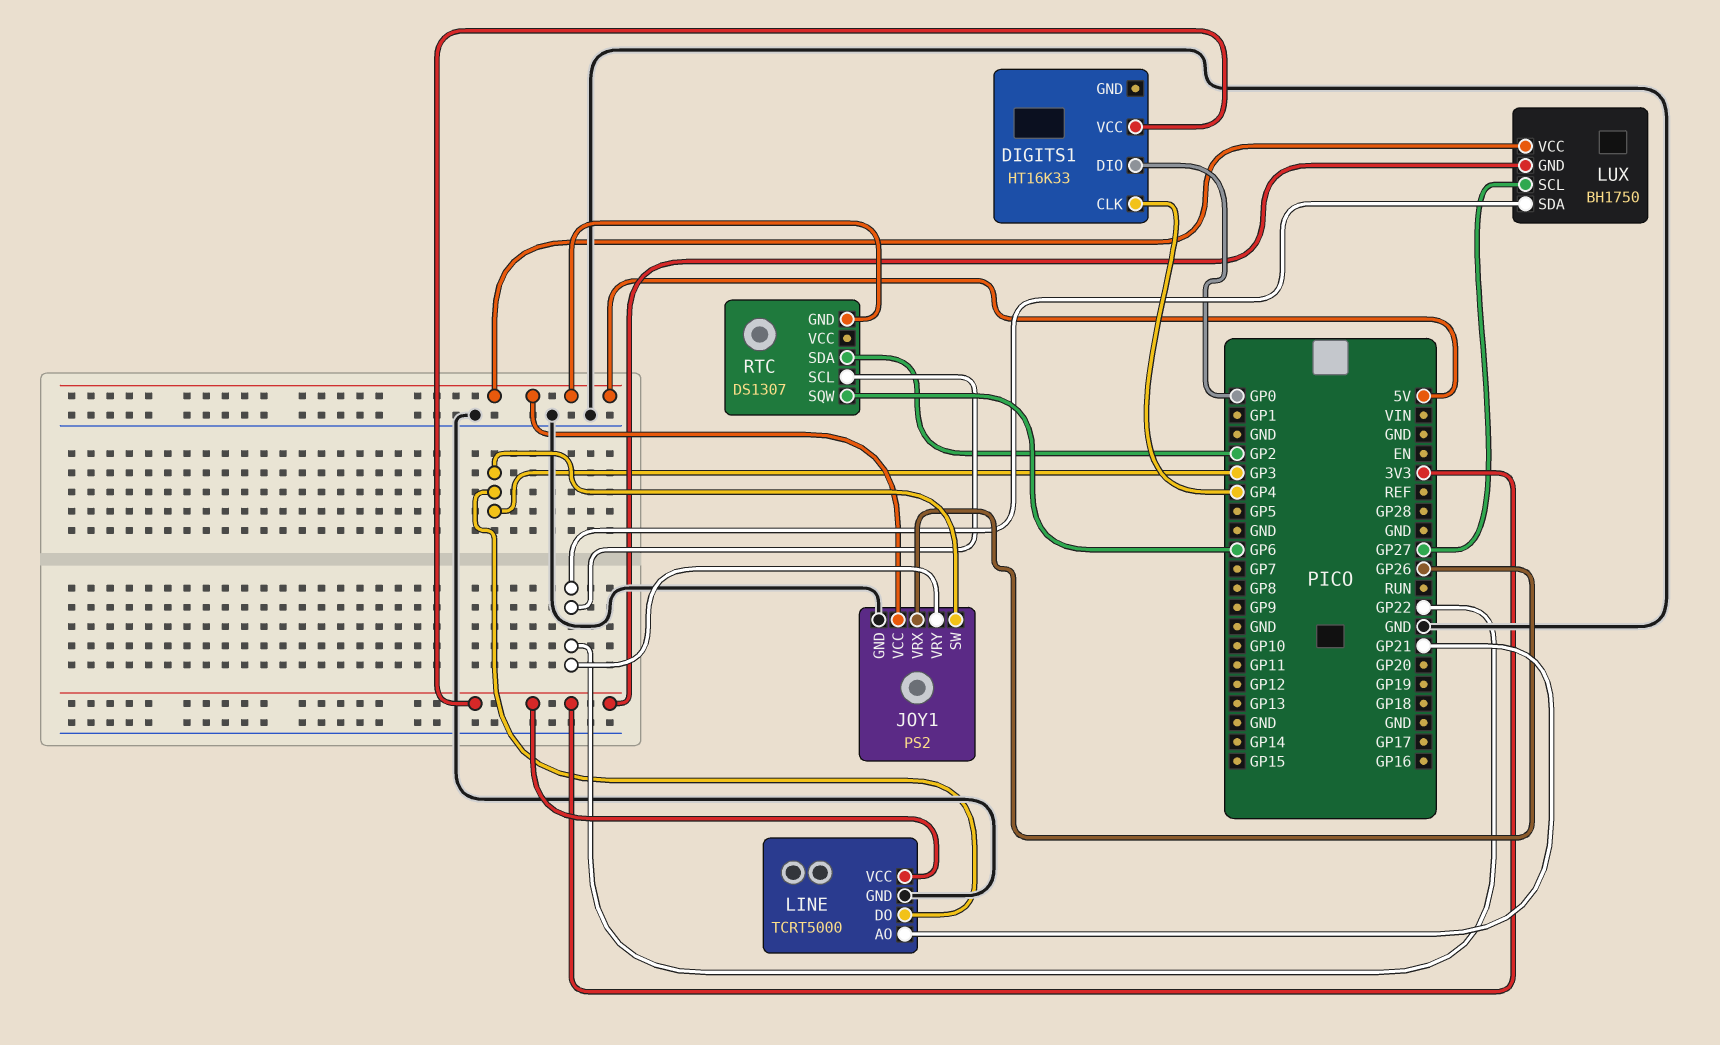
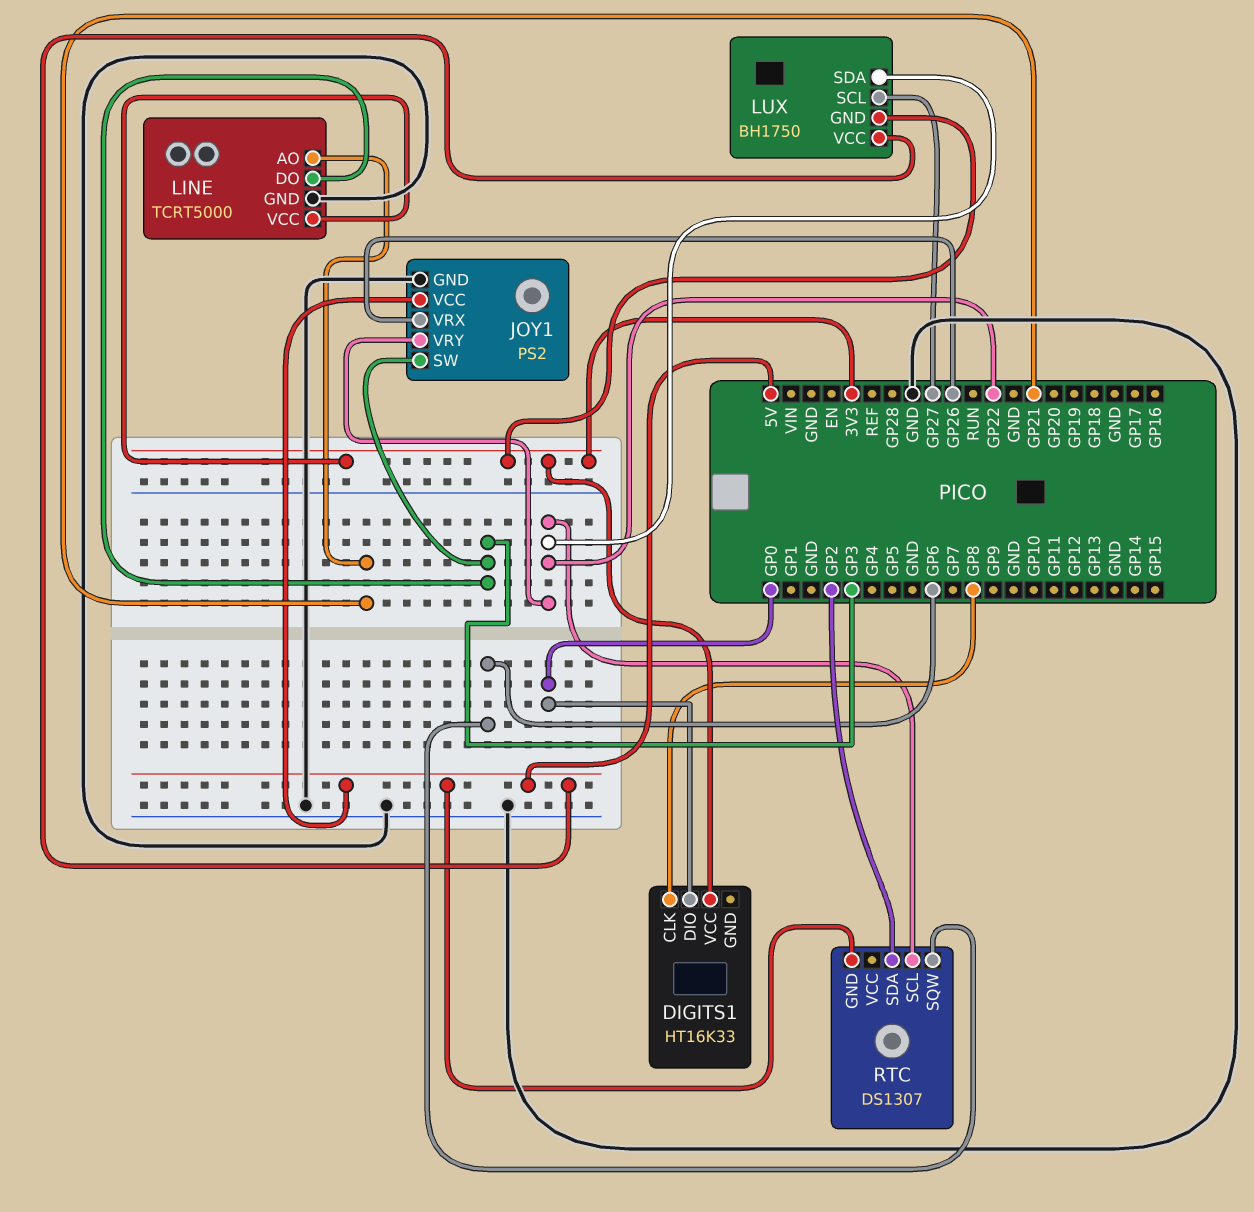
DIGITS1 pin CLK: GP4 -> GP8

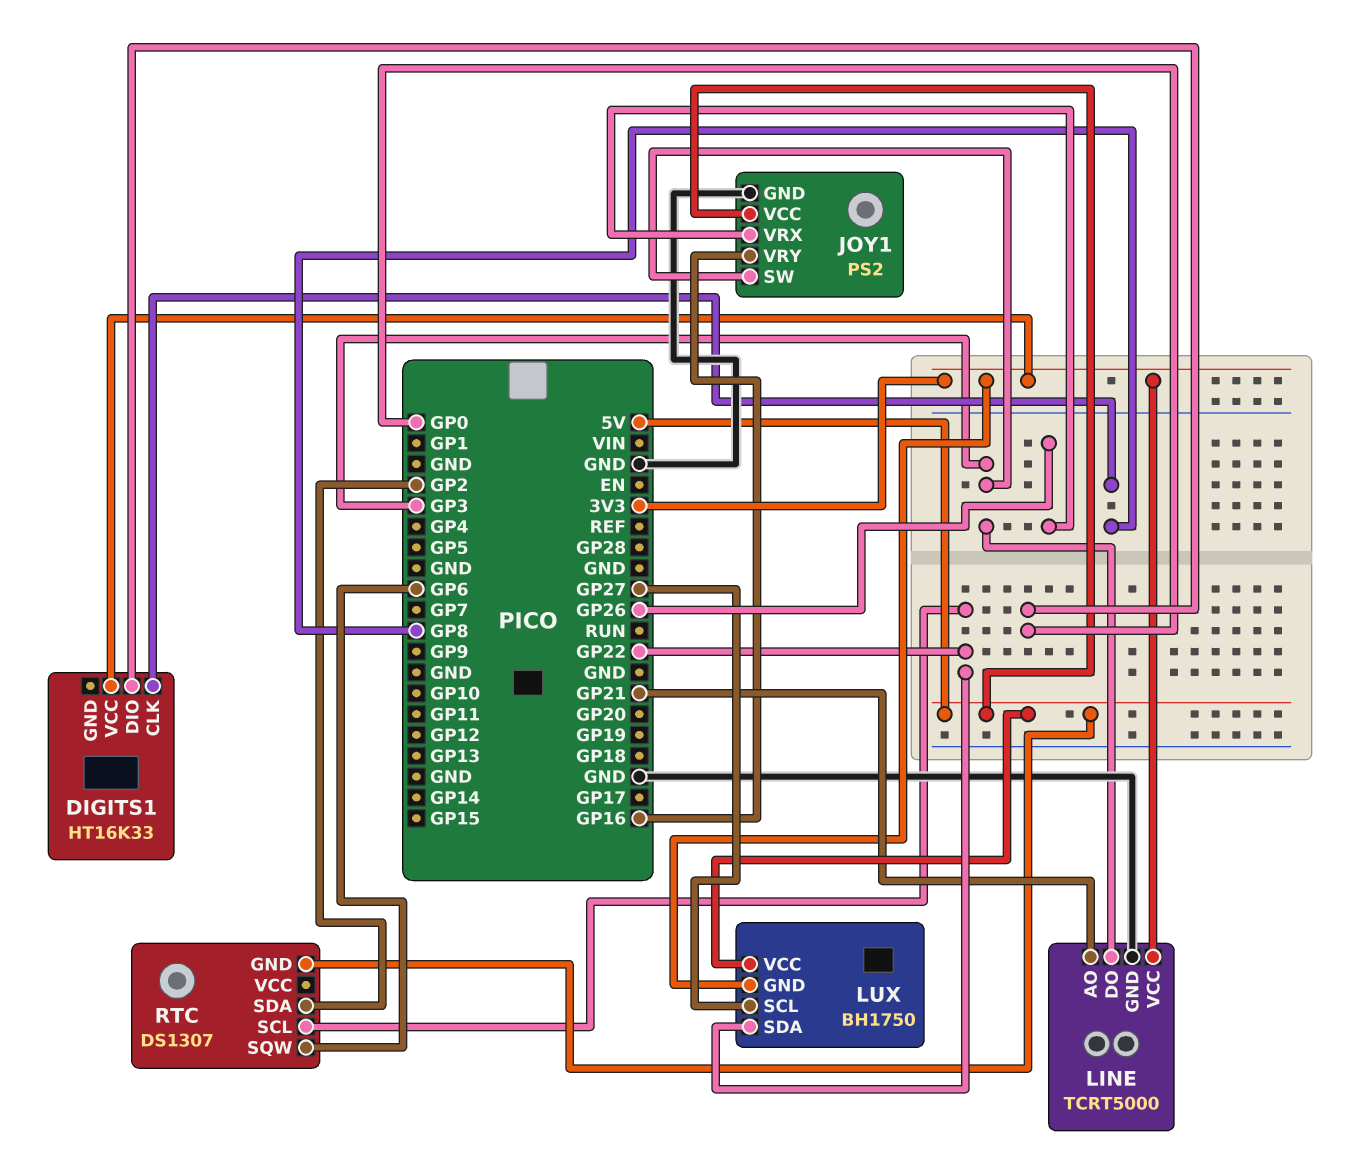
JOY1 pin VRY: GP22 -> GP16

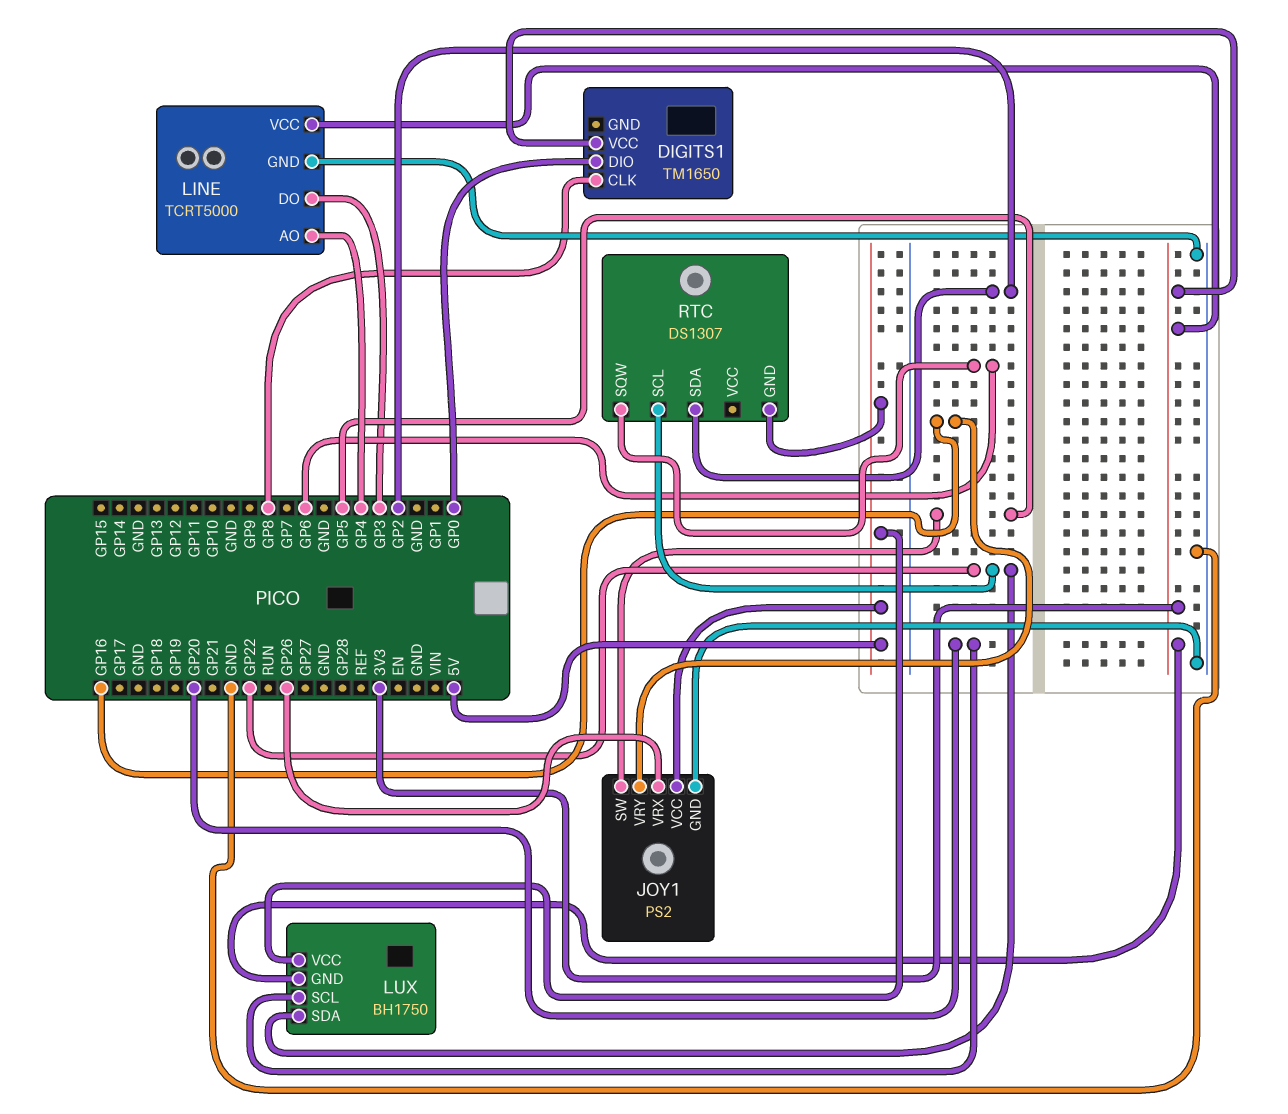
DIGITS1: HT16K33 -> TM1650
JOY1 pin SW: GP3 -> GP5
LINE pin AO: GP21 -> GP4
LUX pin SCL: GP27 -> GP20

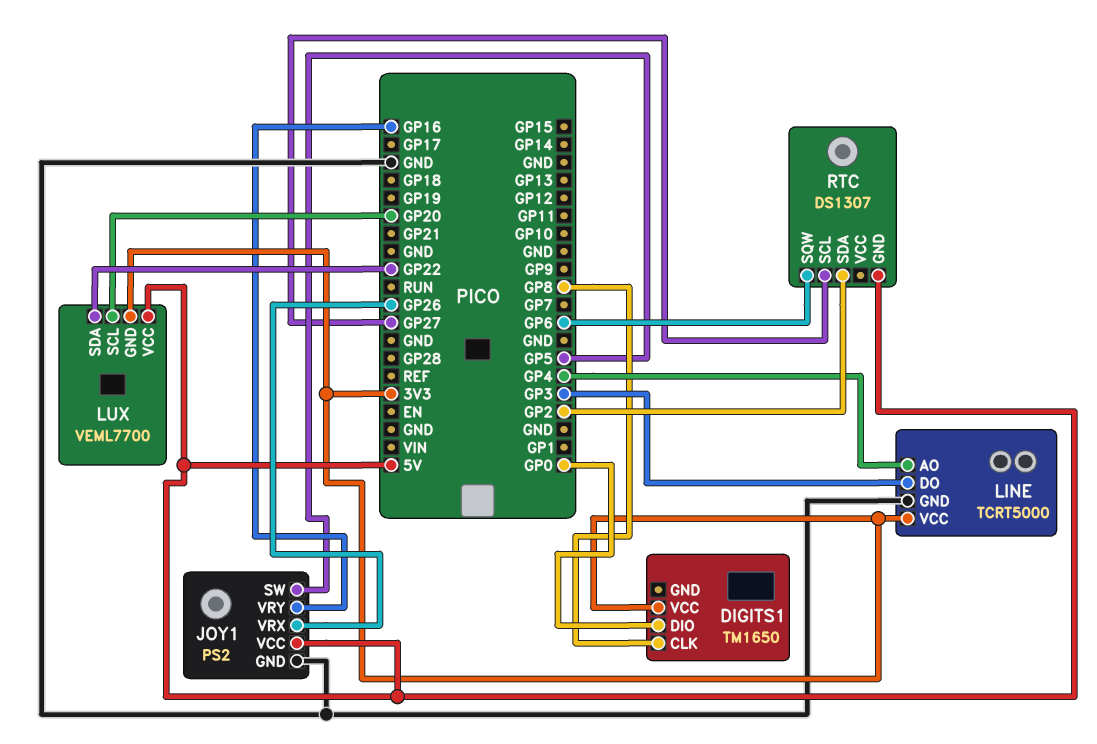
LUX: BH1750 -> VEML7700
RTC pin SCL: GP22 -> GP27

